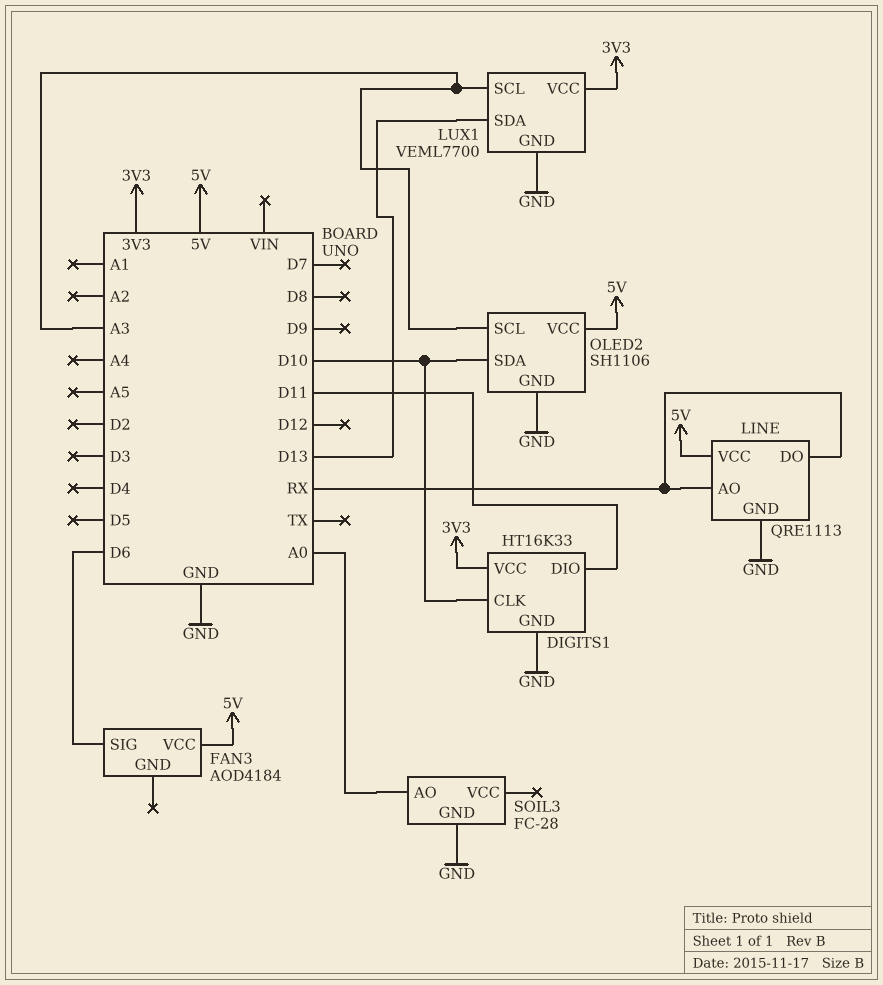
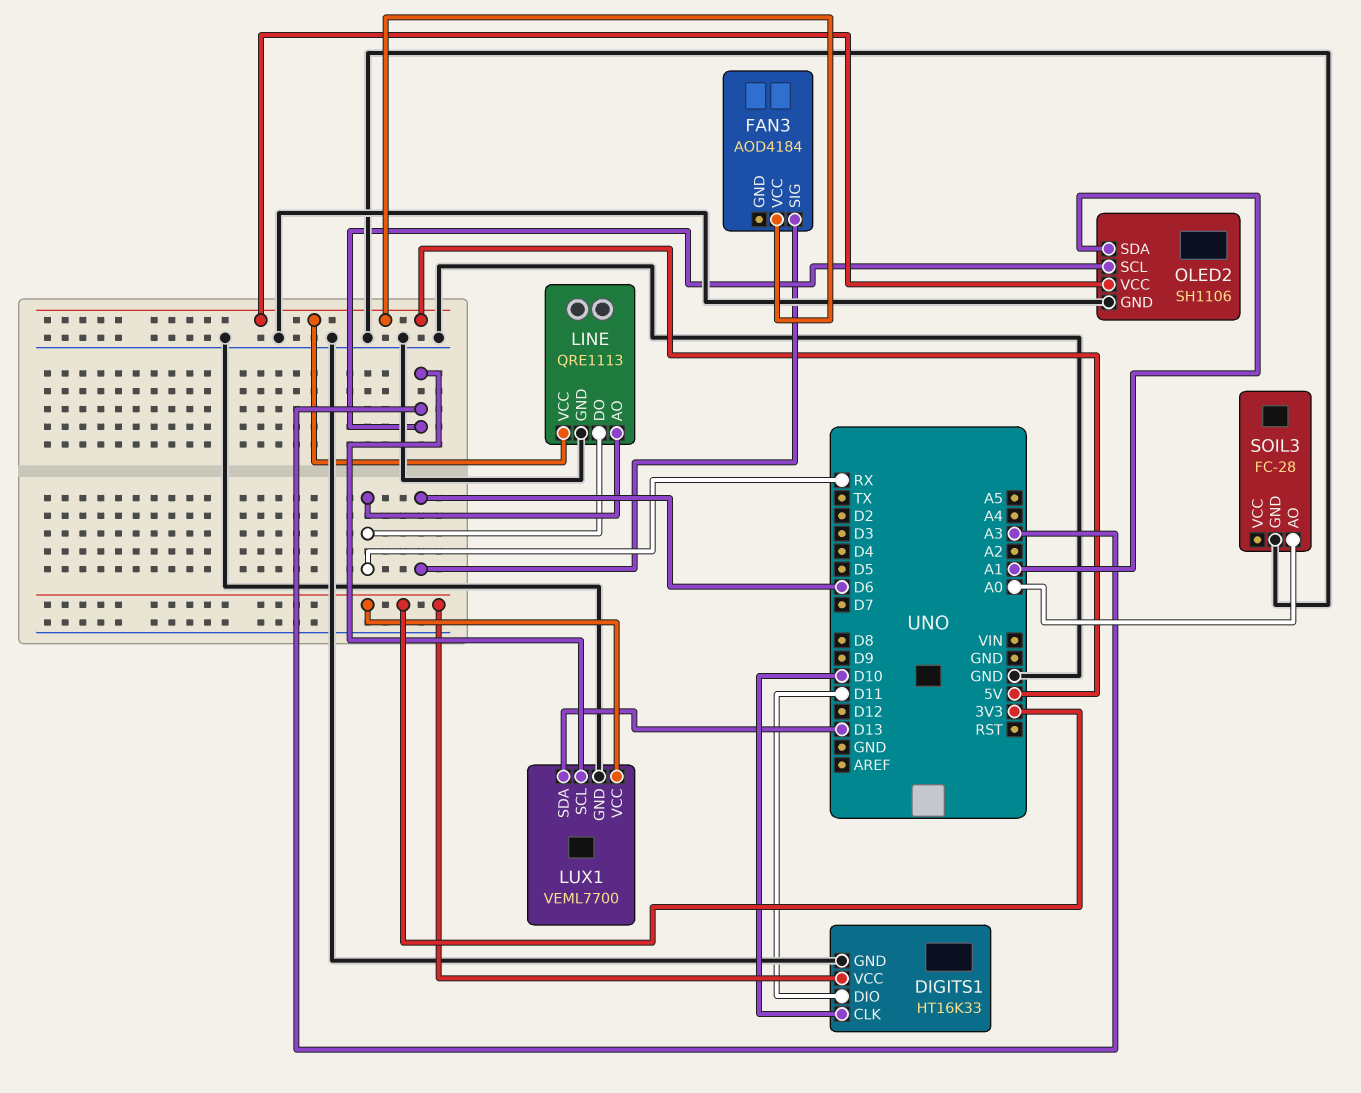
OLED2 pin SDA: D10 -> A1

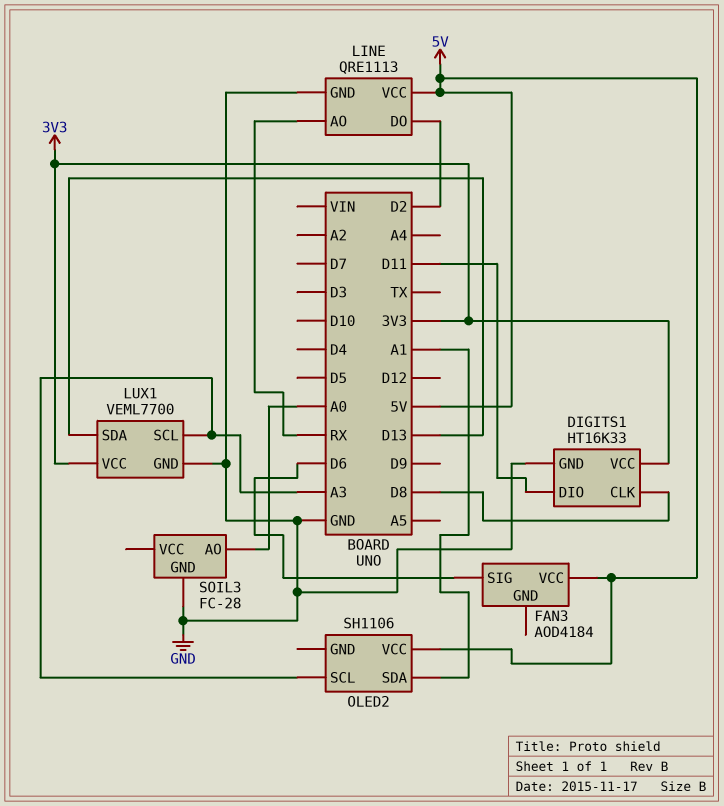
DIGITS1 pin CLK: D10 -> D8
LINE pin DO: RX -> D2
OLED2 pin GND: GND -> none

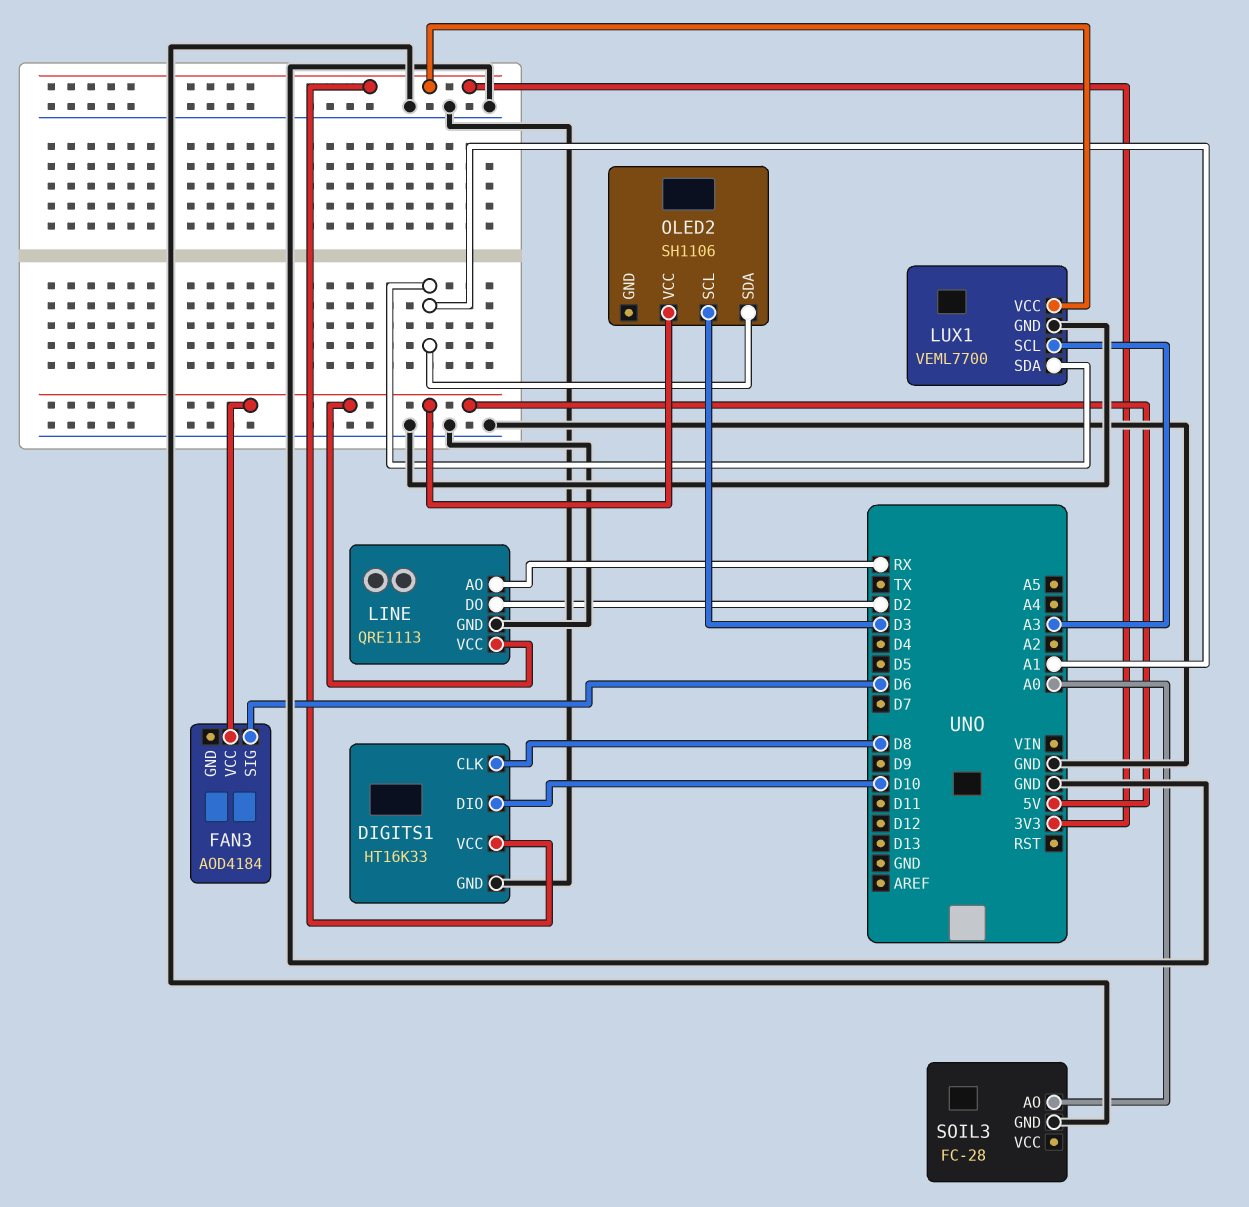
DIGITS1 pin DIO: D11 -> D10
LUX1 pin SDA: D13 -> A1
OLED2 pin SCL: A3 -> D3

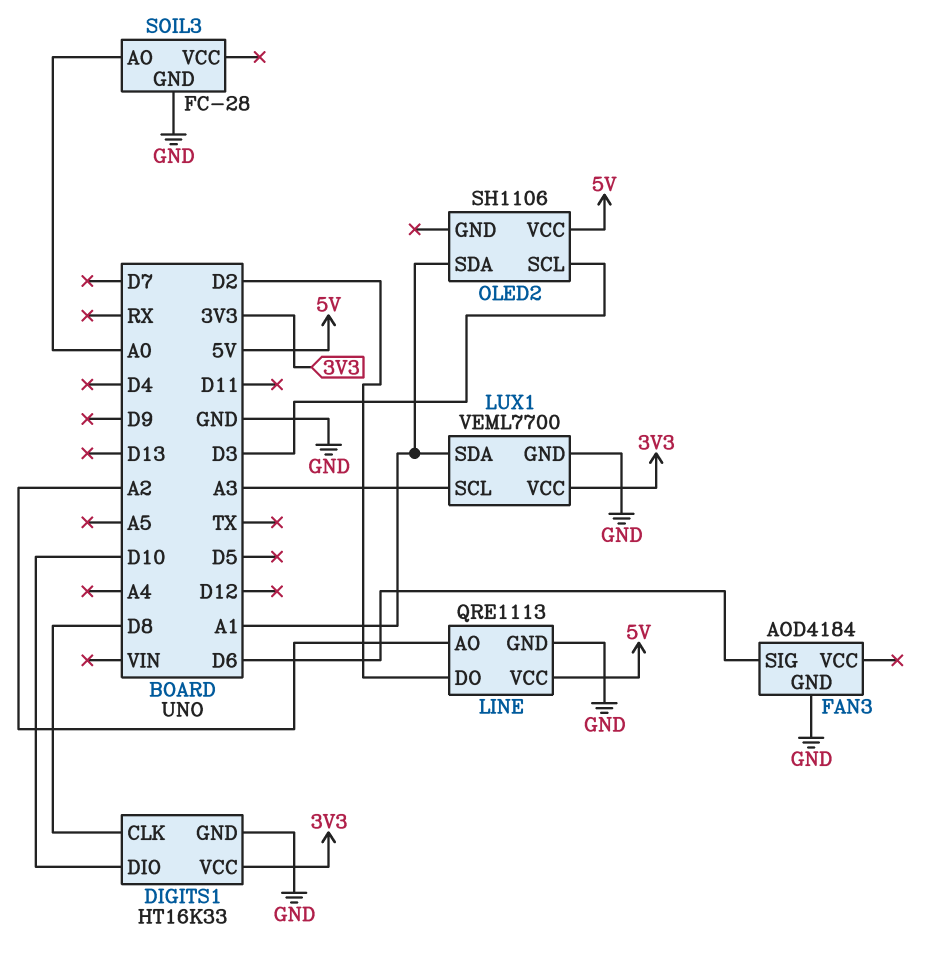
FAN3 pin GND: none -> GND
FAN3 pin VCC: 5V -> none
LINE pin AO: RX -> A2

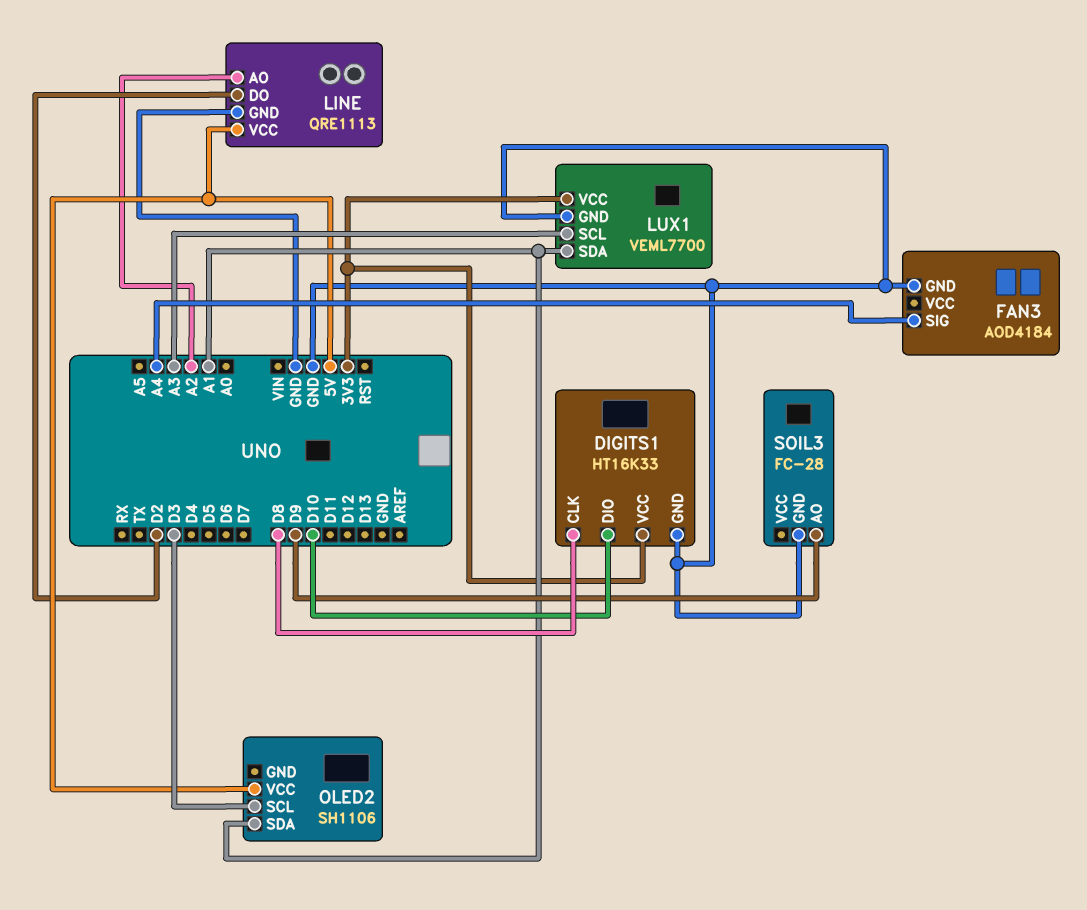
FAN3 pin SIG: D6 -> A4
SOIL3 pin AO: A0 -> D9

